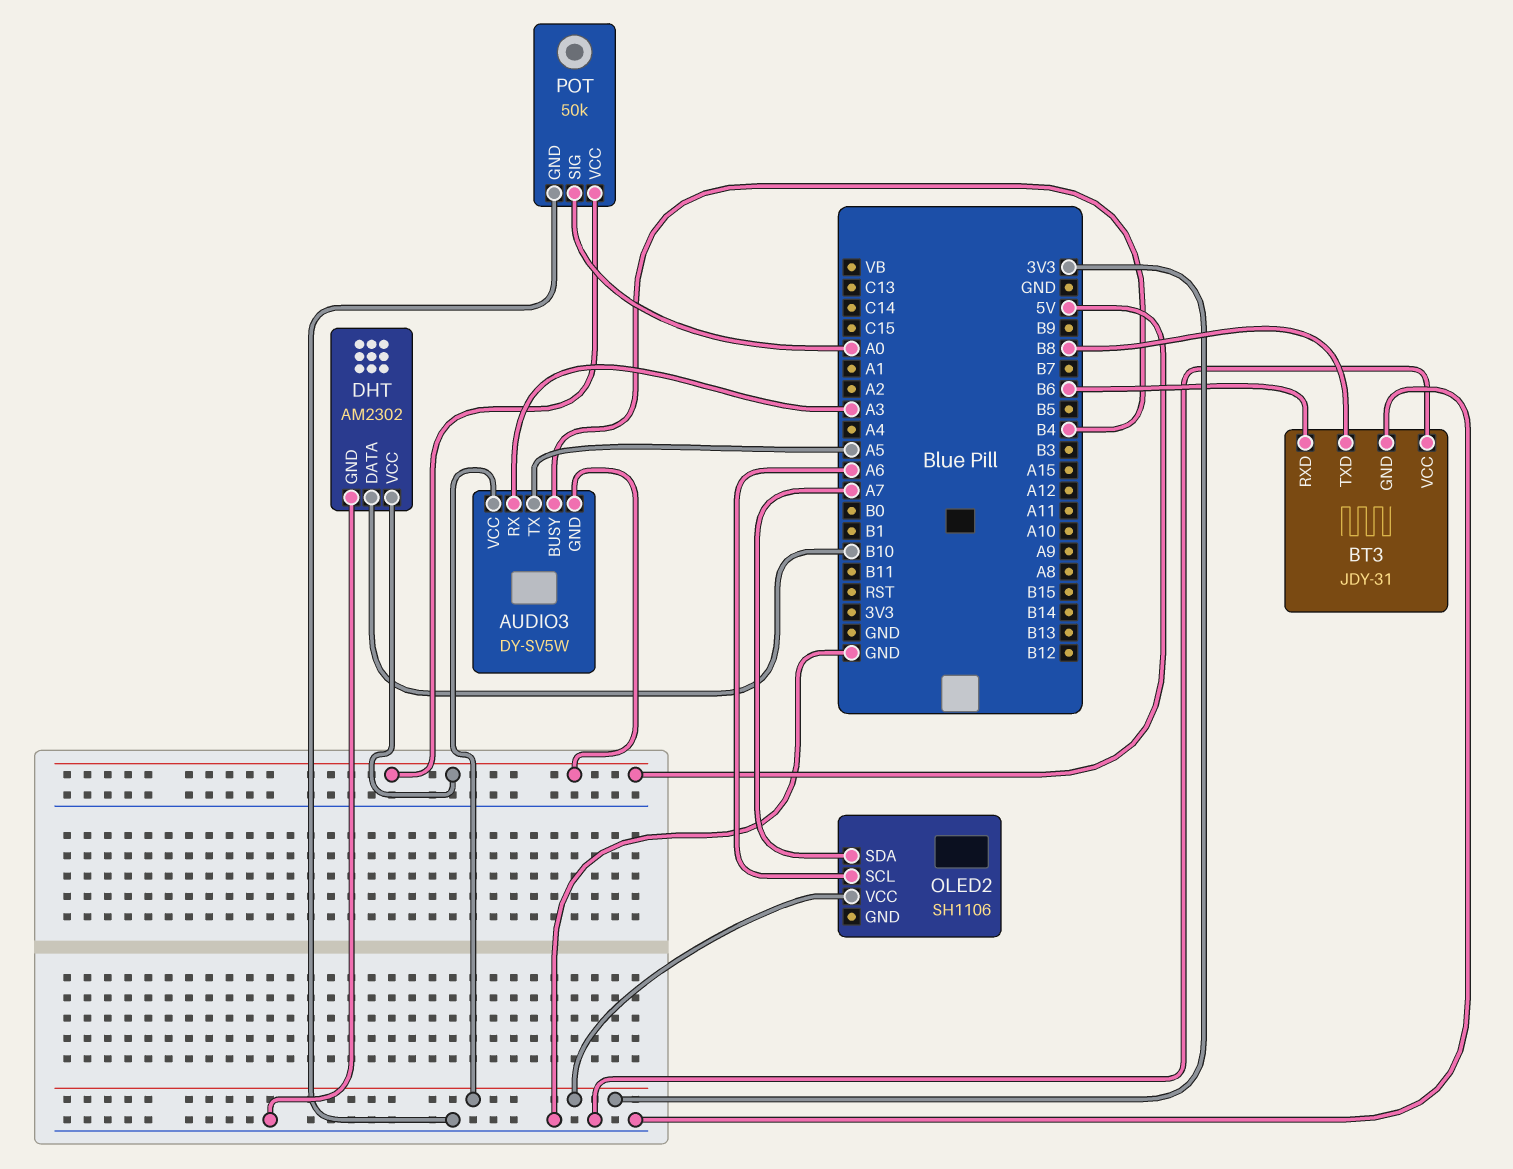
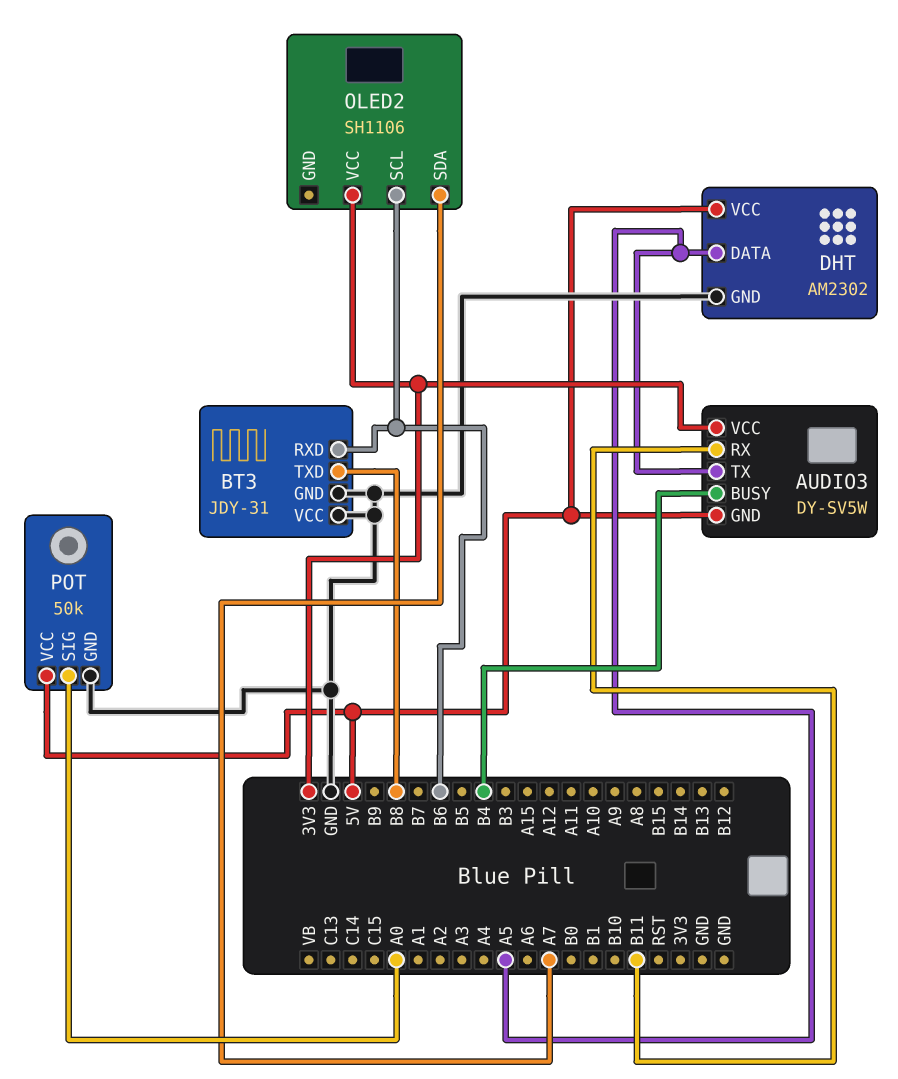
AUDIO3 pin RX: A3 -> B11
DHT pin DATA: B10 -> A5
OLED2 pin SCL: A6 -> B6

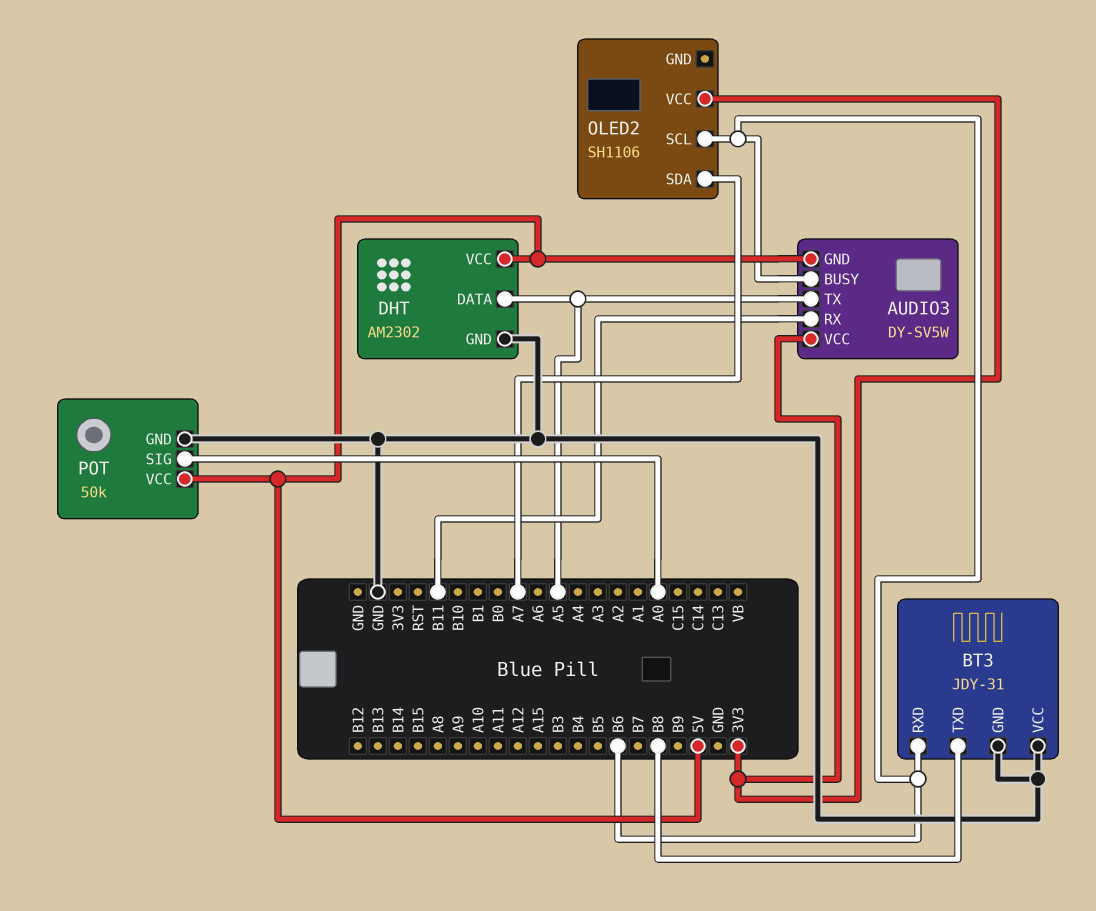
AUDIO3 pin BUSY: B4 -> B6

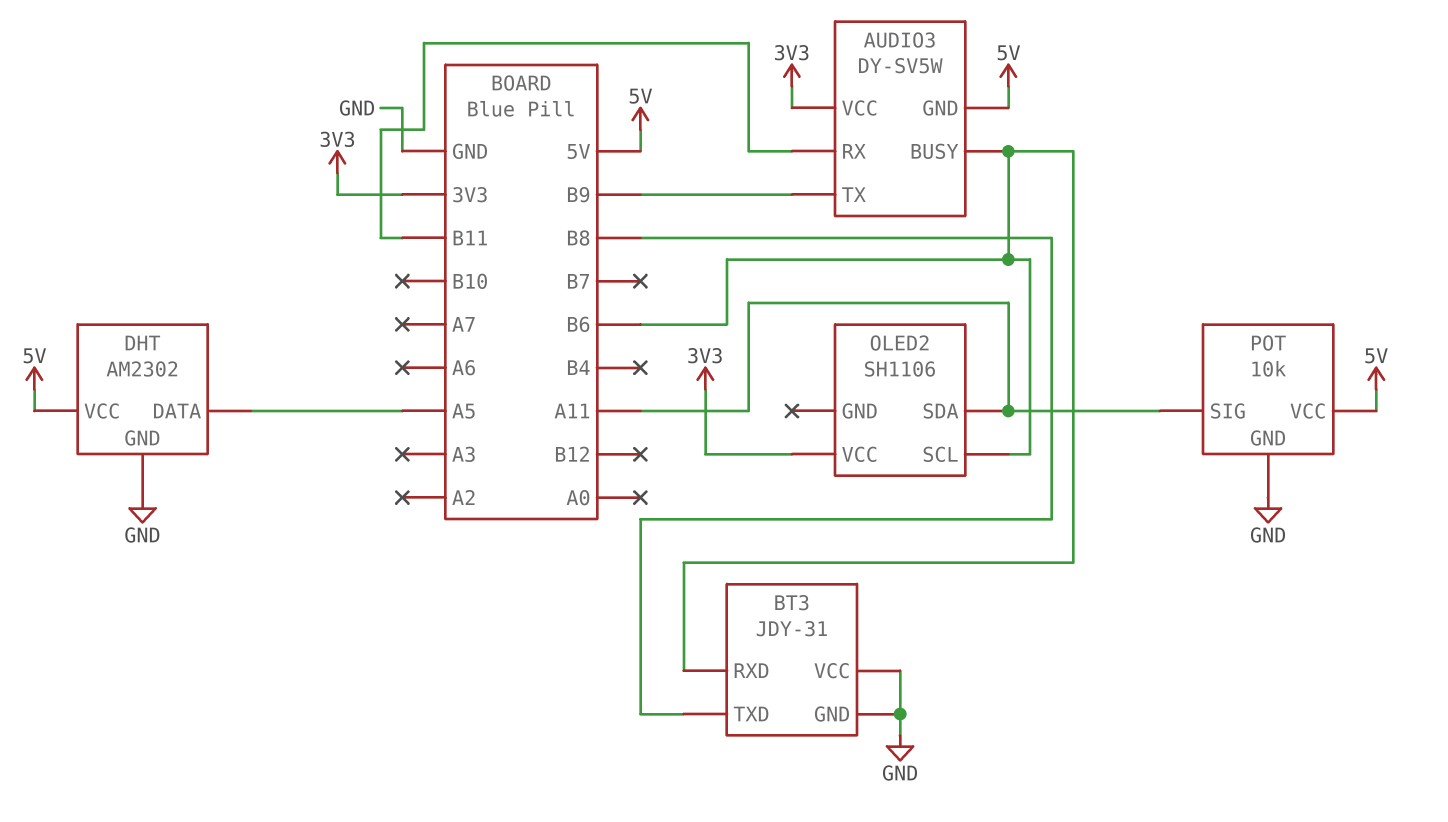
AUDIO3 pin TX: A5 -> B9
OLED2 pin SDA: A7 -> A11
POT: 50k -> 10k
POT pin SIG: A0 -> A11

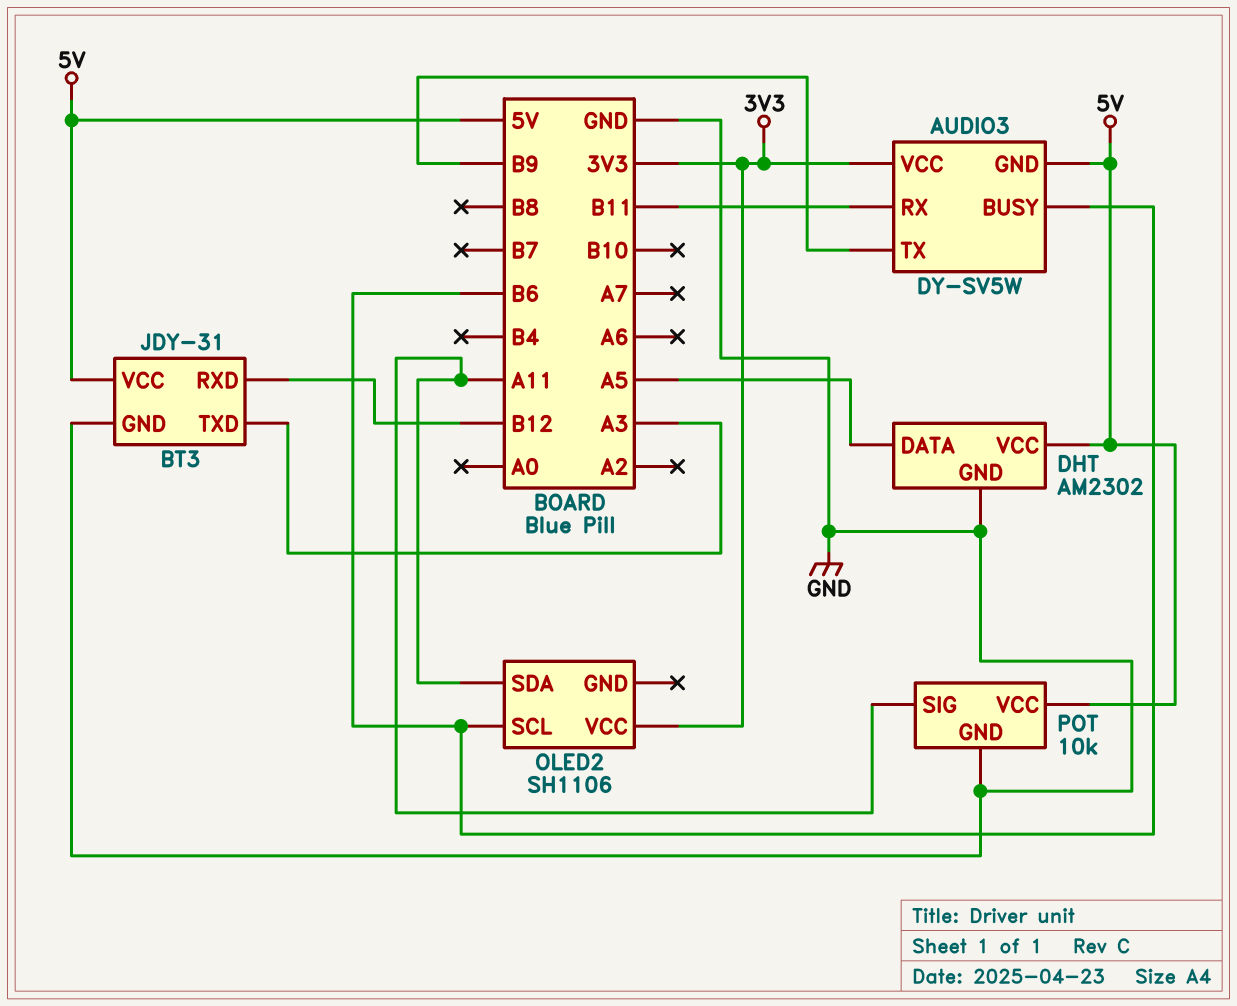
BT3 pin RXD: B6 -> B12
BT3 pin TXD: B8 -> A3
BT3 pin VCC: GND -> 5V

